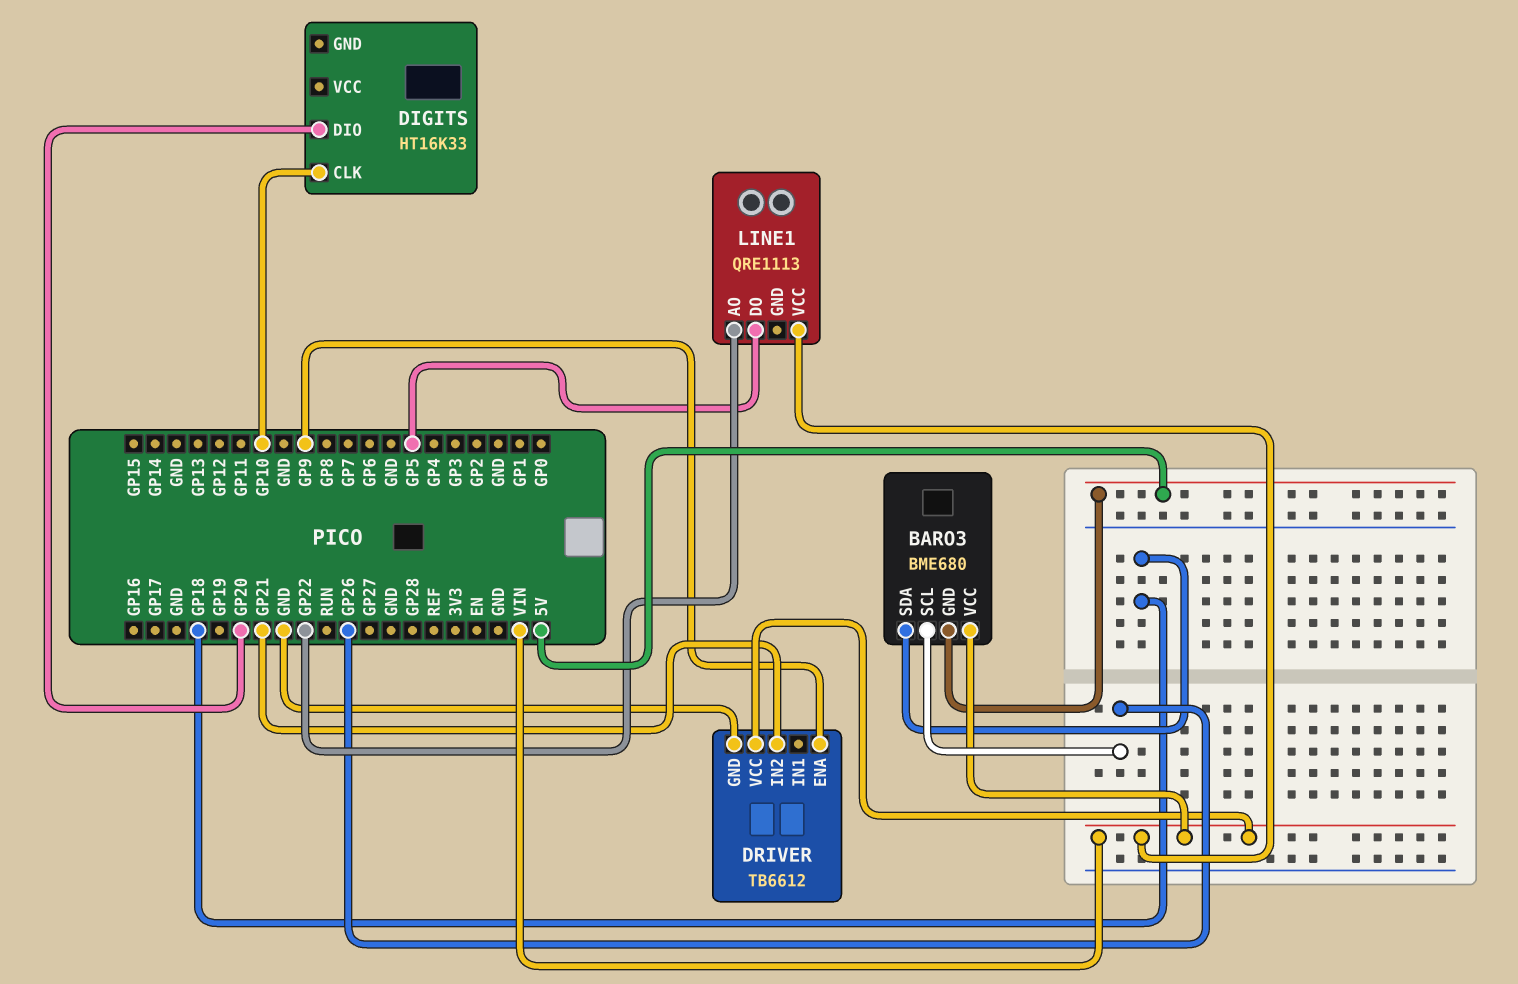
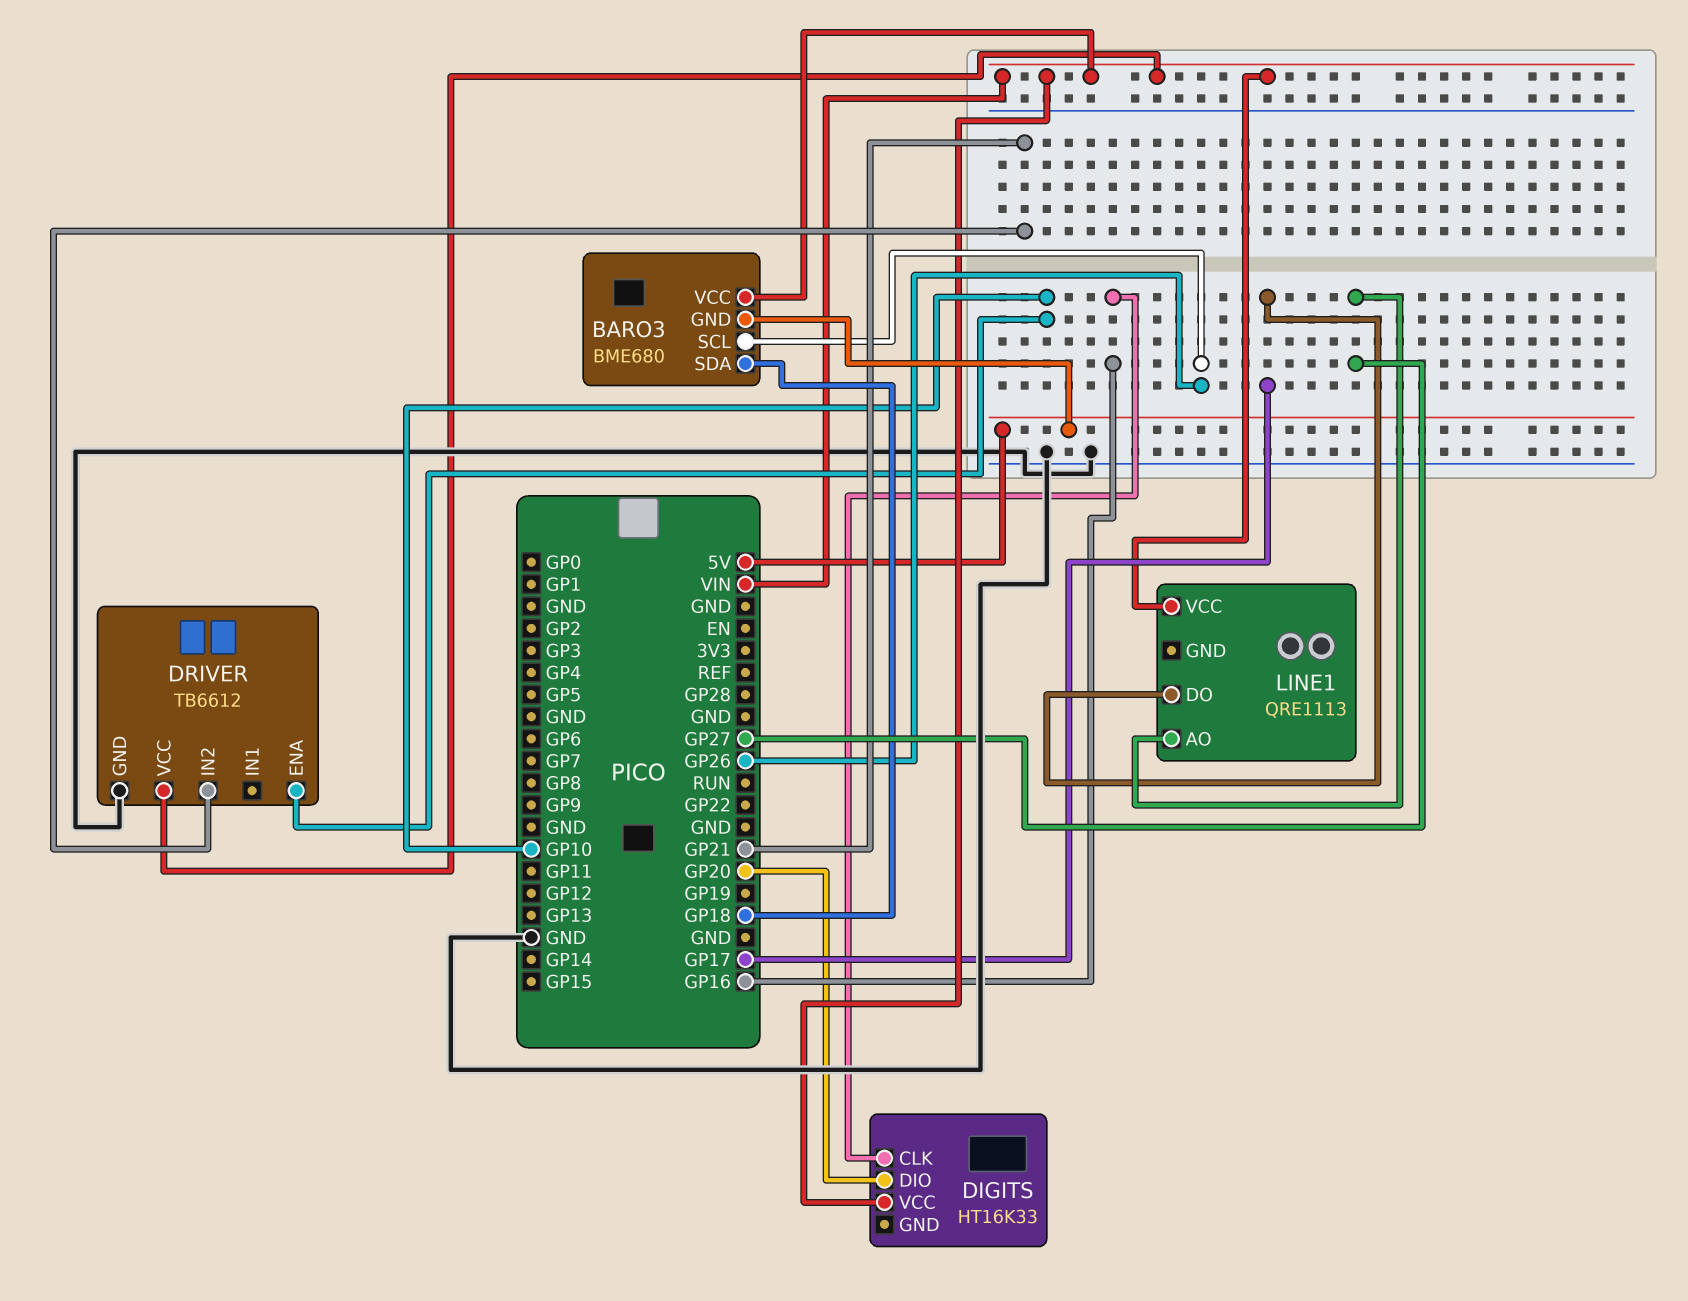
DIGITS pin CLK: GP10 -> GP16
DIGITS pin VCC: none -> VIN
DRIVER pin ENA: GP9 -> GP10
LINE1 pin AO: GP22 -> GP27
LINE1 pin DO: GP5 -> GP17

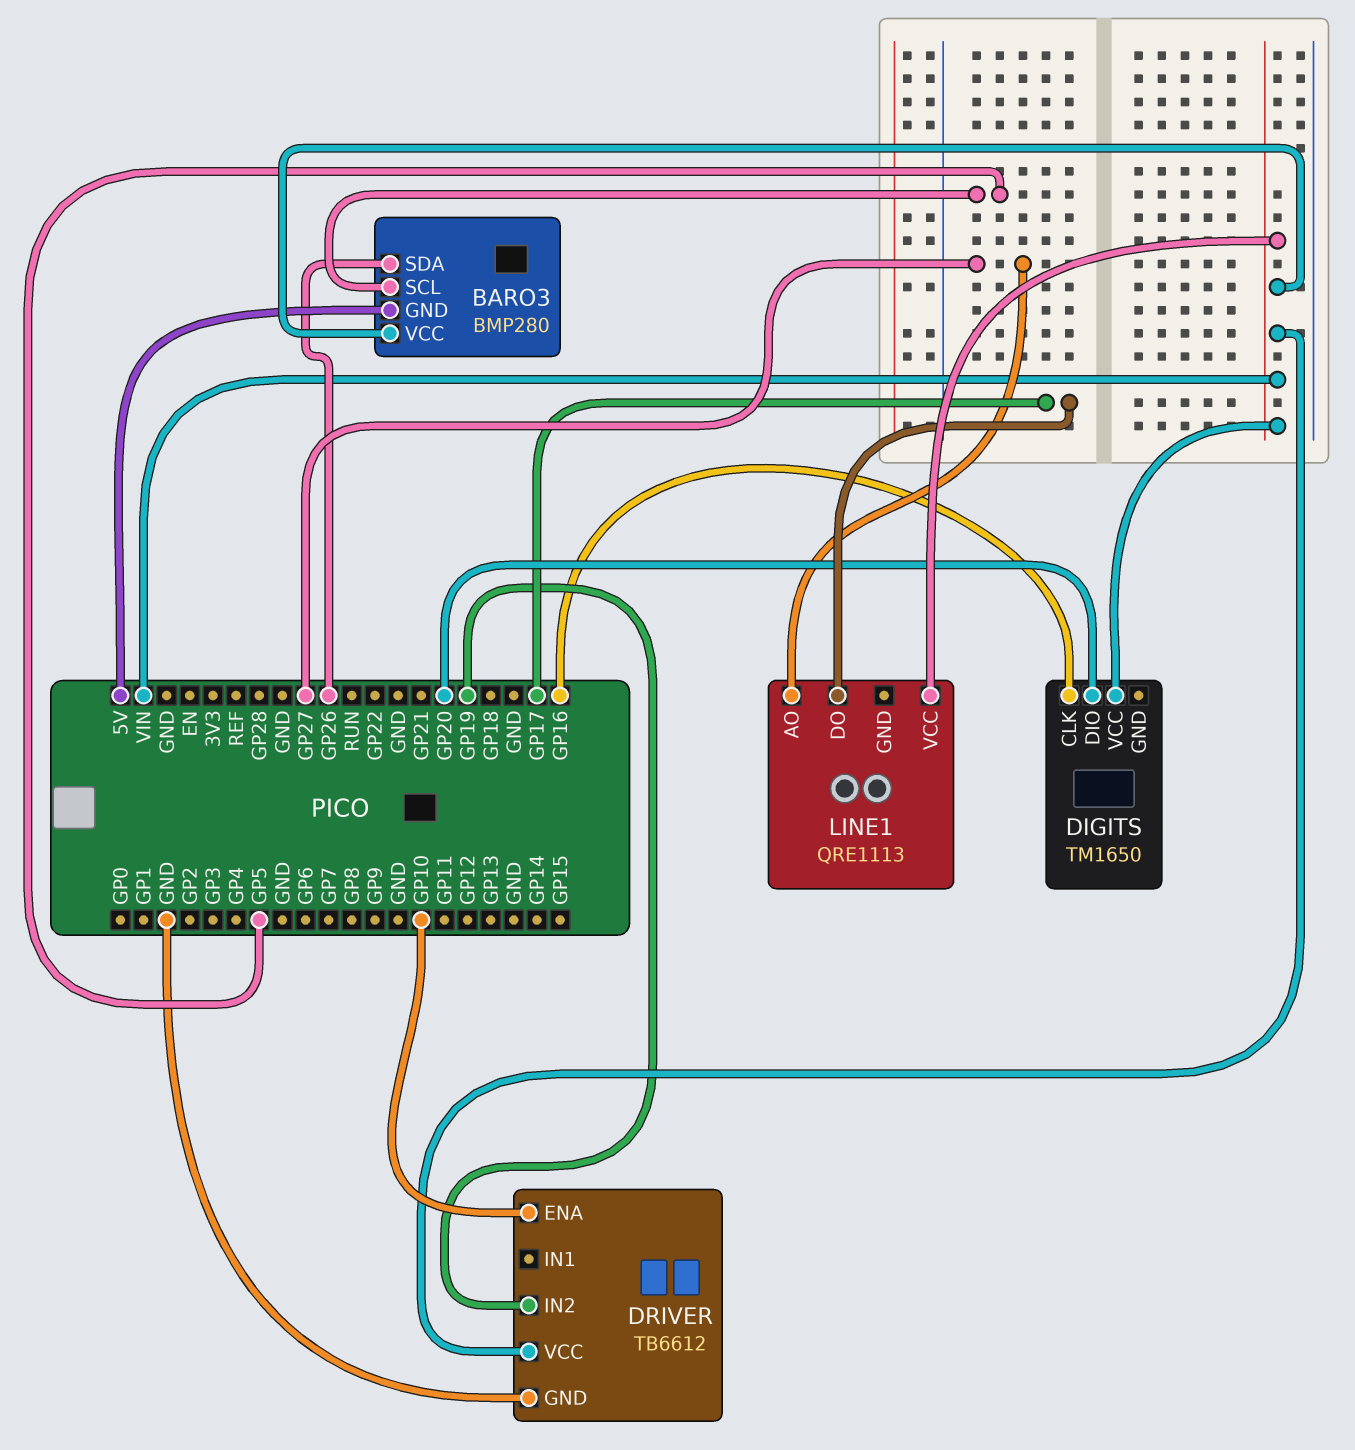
BARO3: BME680 -> BMP280
BARO3 pin SCL: GP26 -> GP5
BARO3 pin SDA: GP18 -> GP26
DIGITS: HT16K33 -> TM1650
DRIVER pin IN2: GP21 -> GP19

